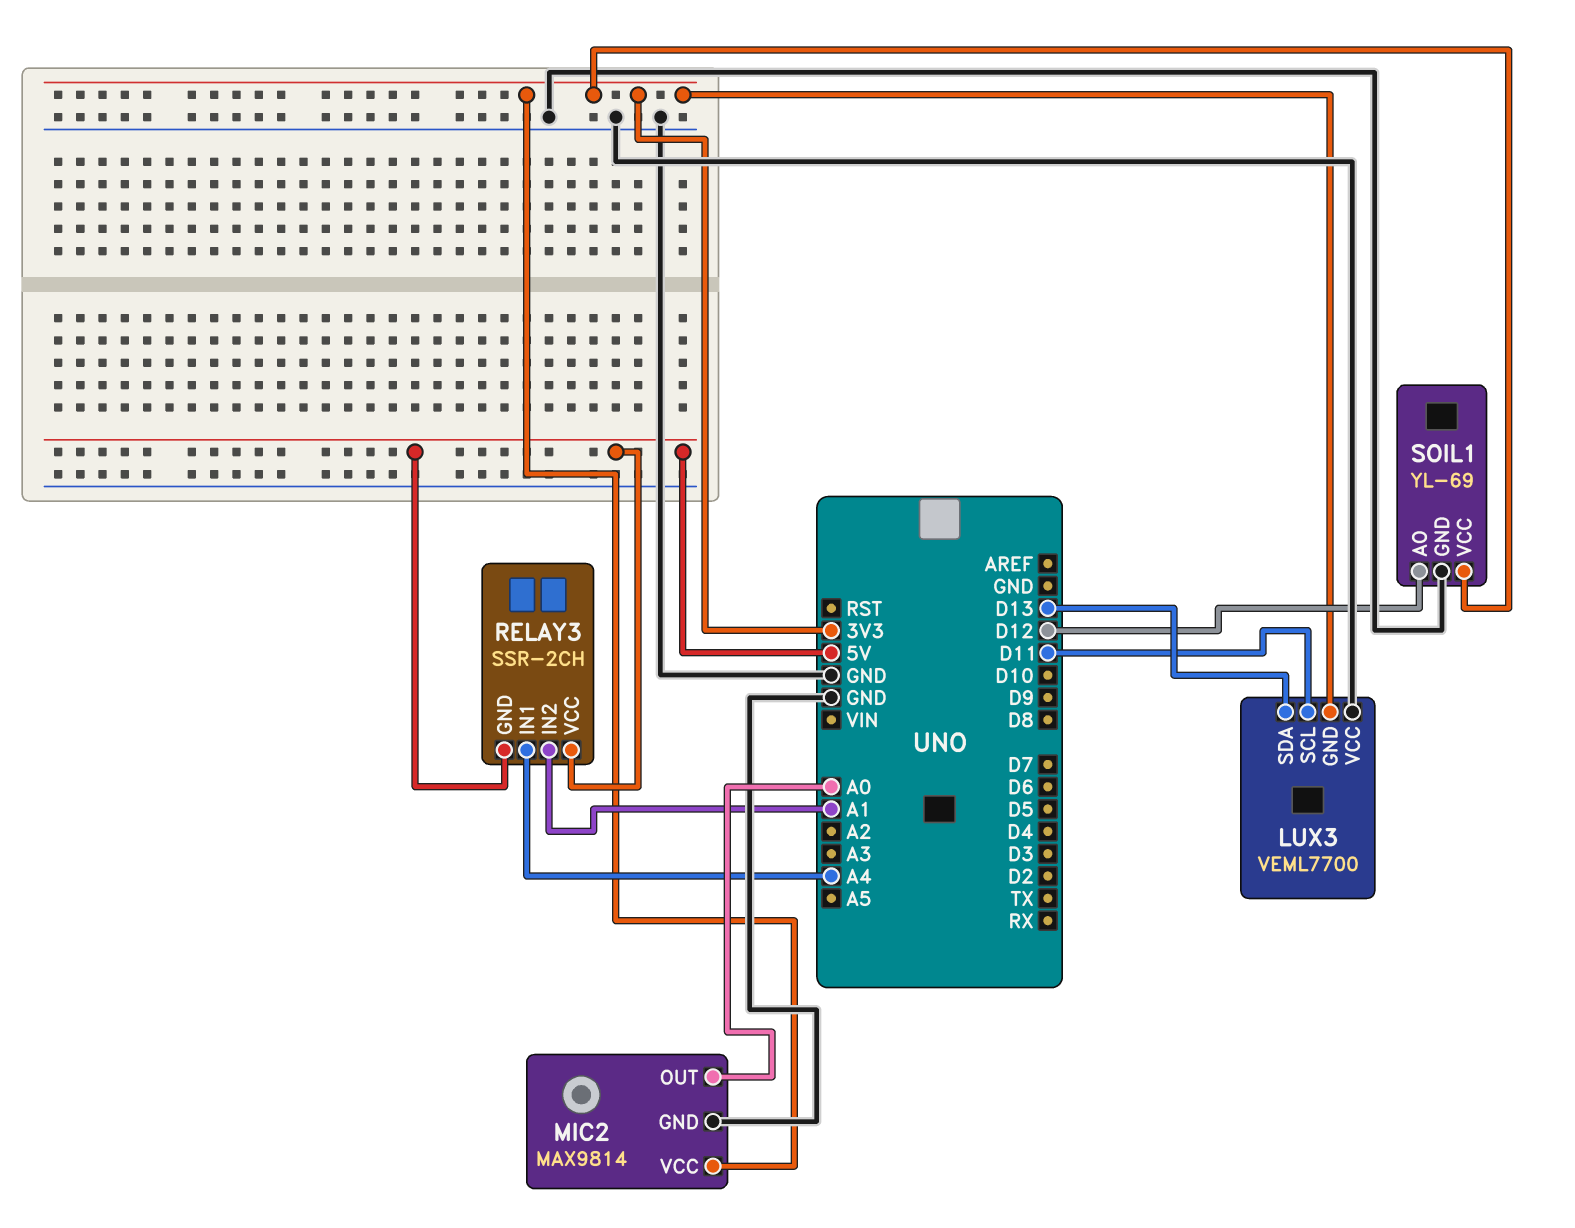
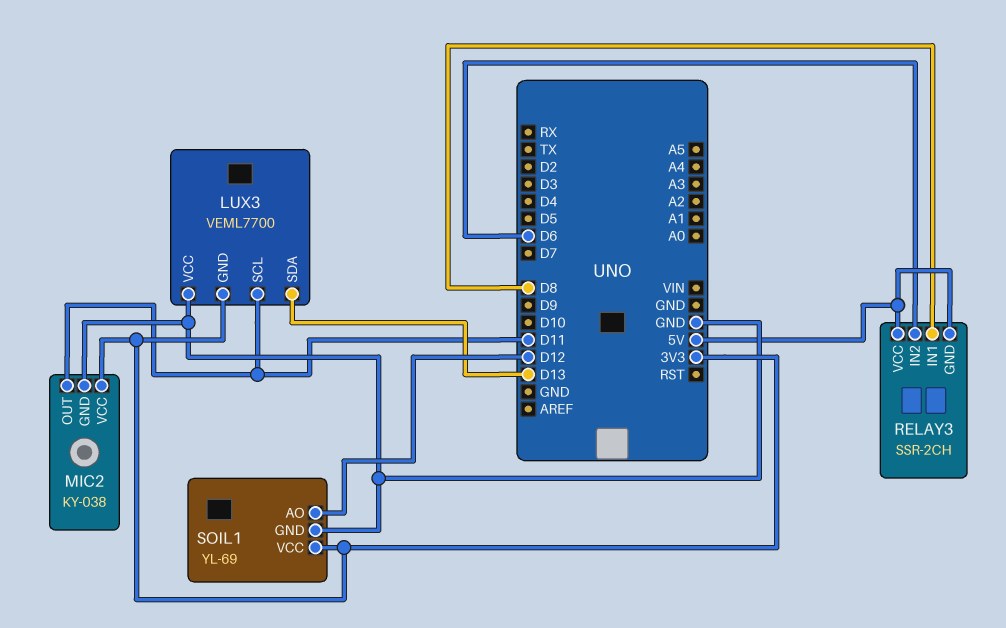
MIC2: MAX9814 -> KY-038
MIC2 pin OUT: A0 -> D11
RELAY3 pin IN1: A4 -> D8
RELAY3 pin IN2: A1 -> D6

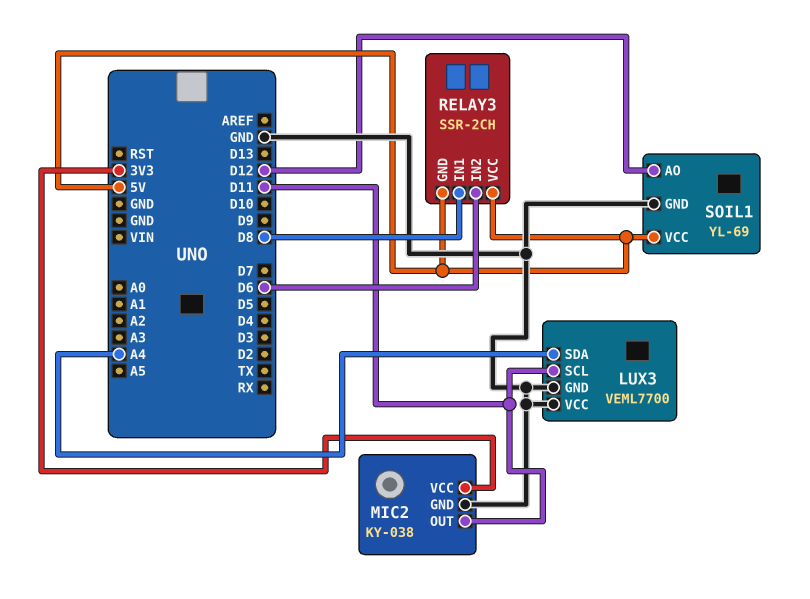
LUX3 pin GND: 3V3 -> GND
LUX3 pin SDA: D13 -> A4
SOIL1 pin VCC: 3V3 -> 5V

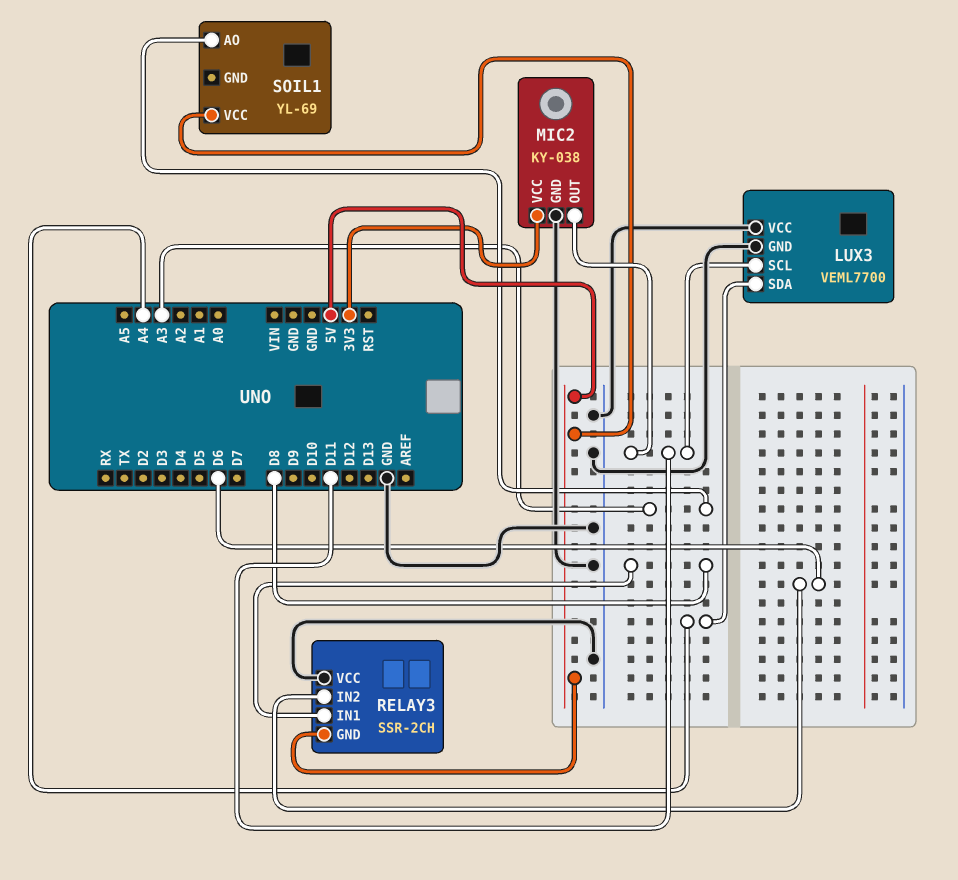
RELAY3 pin VCC: 5V -> GND
SOIL1 pin AO: D12 -> A3
SOIL1 pin GND: GND -> none

